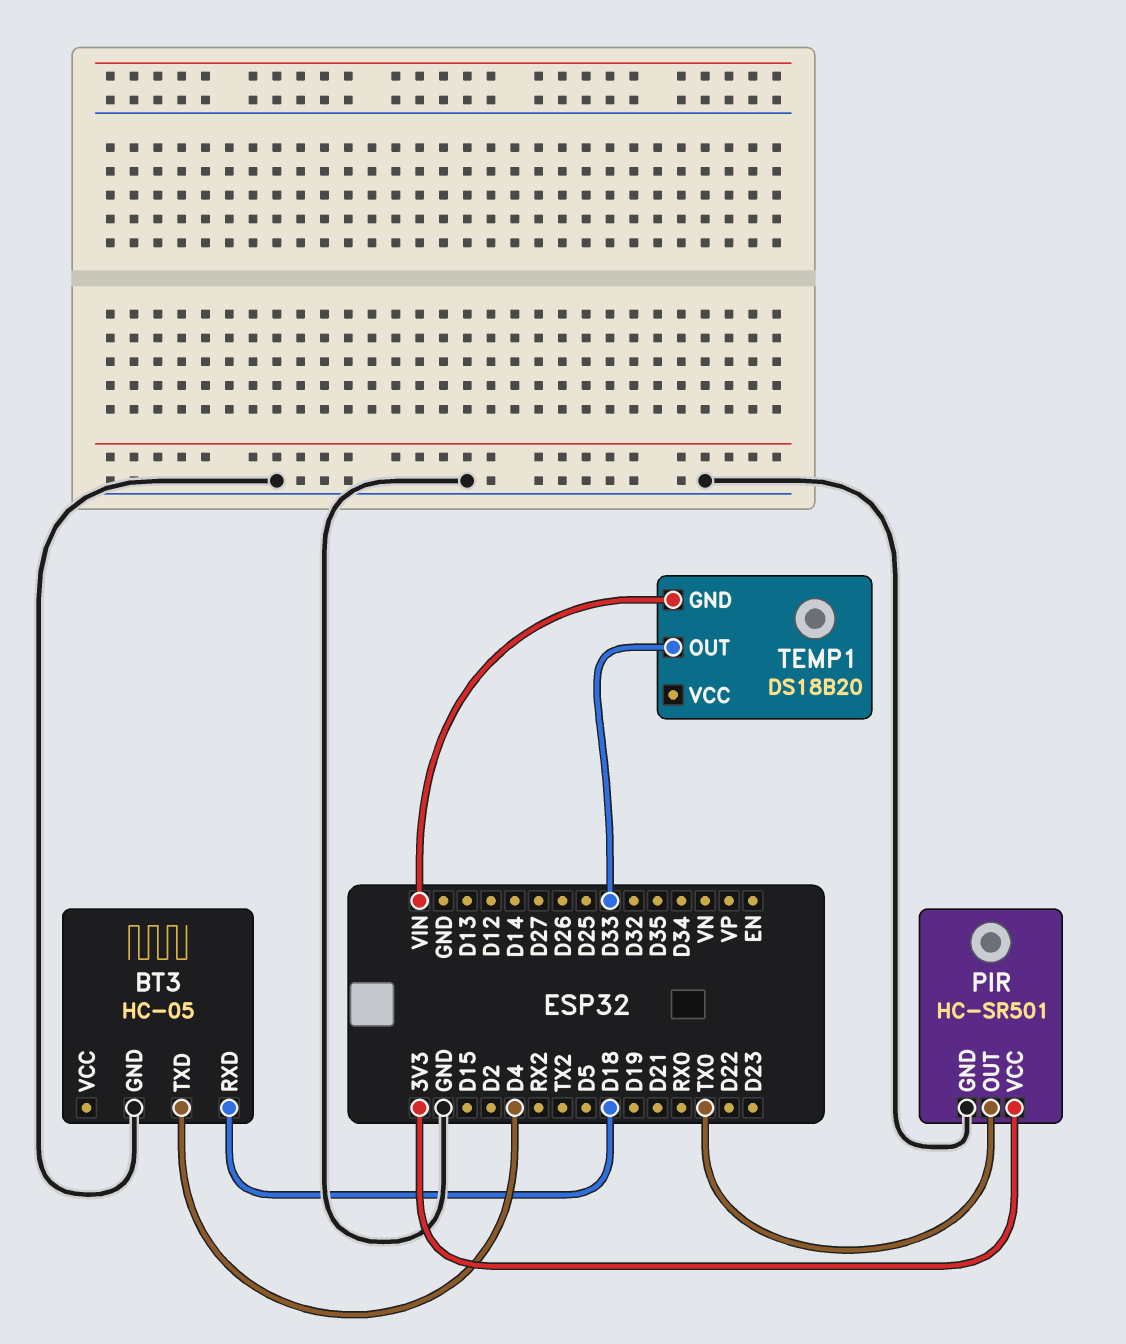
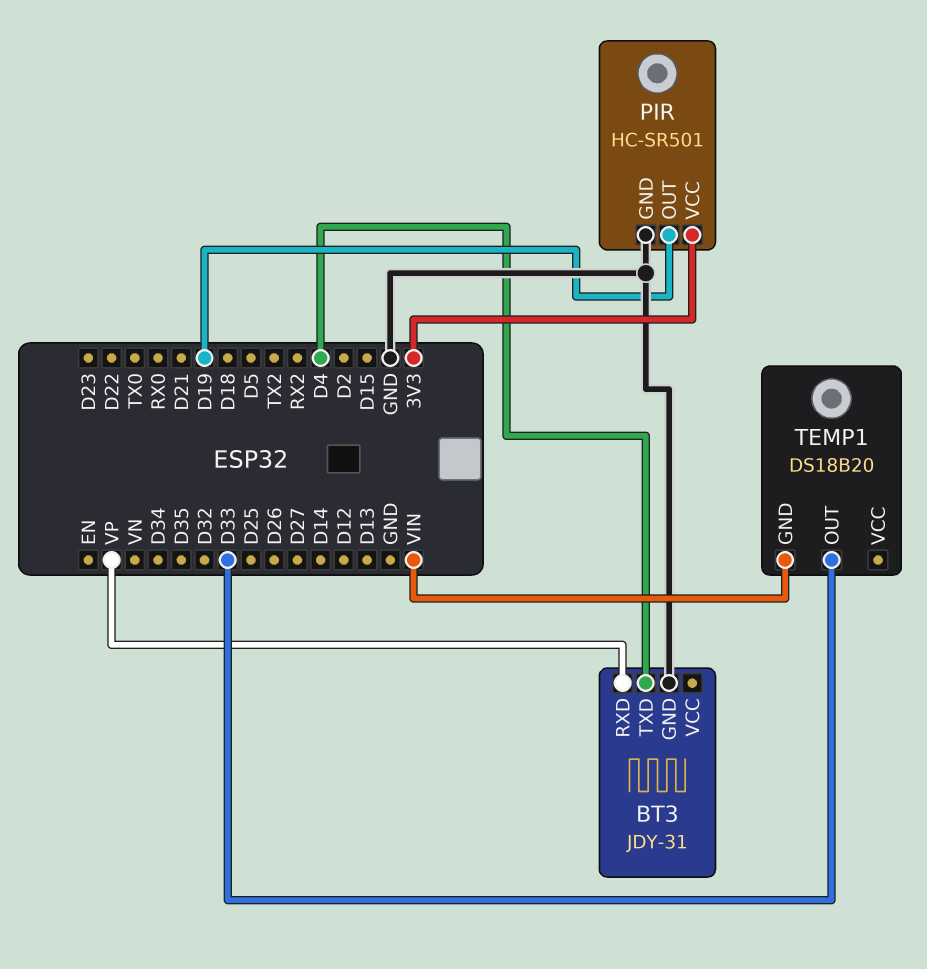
BT3: HC-05 -> JDY-31
BT3 pin RXD: D18 -> VP
PIR pin OUT: TX0 -> D19

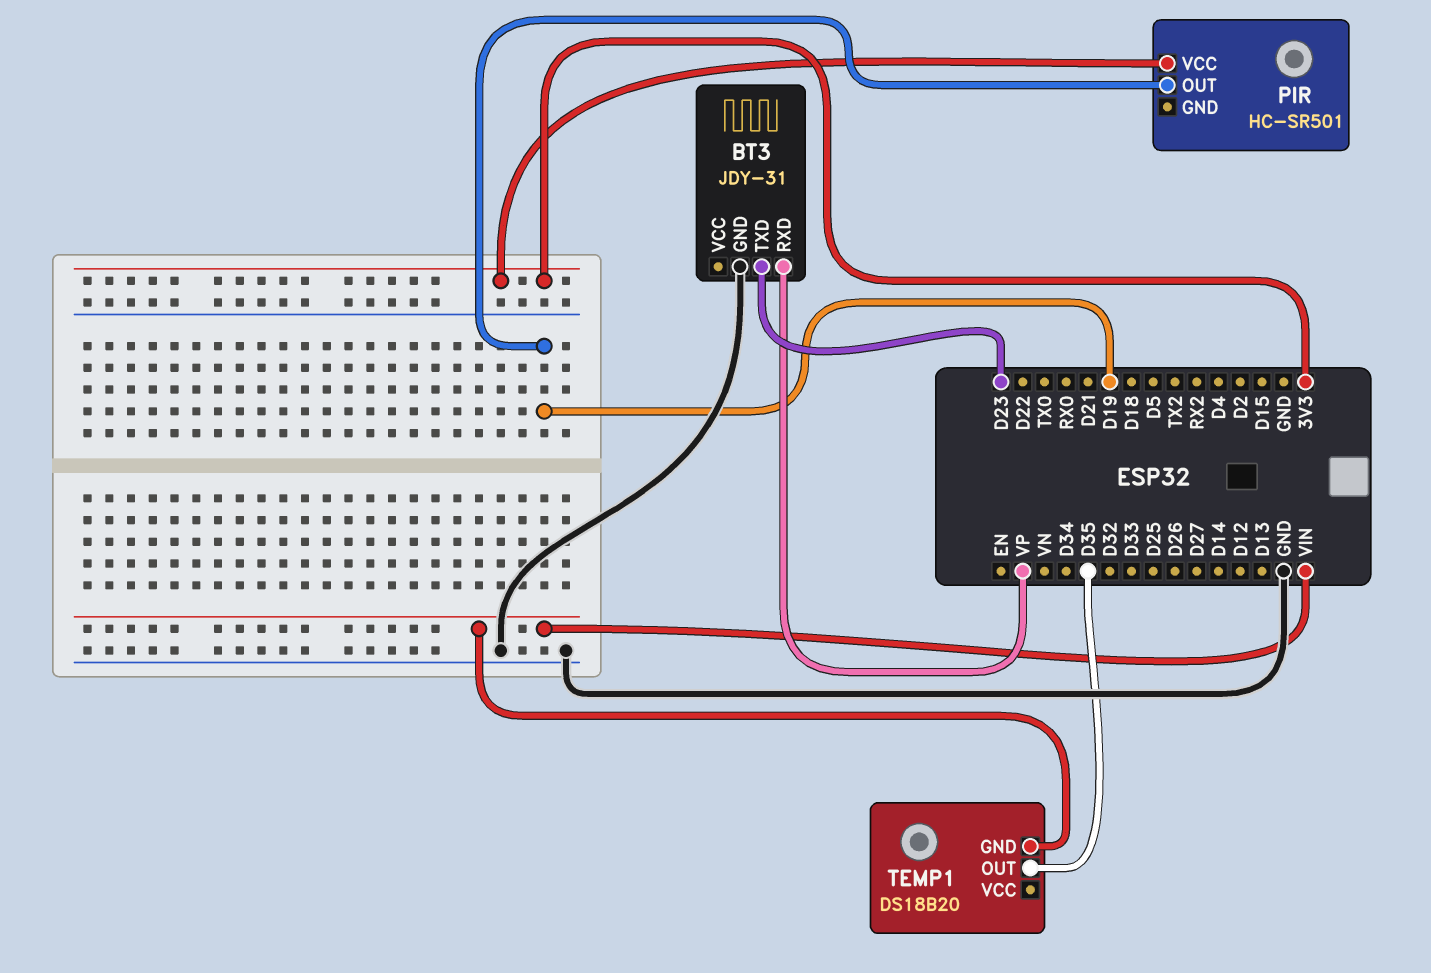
BT3 pin TXD: D4 -> D23
PIR pin GND: GND -> none
TEMP1 pin OUT: D33 -> D35

